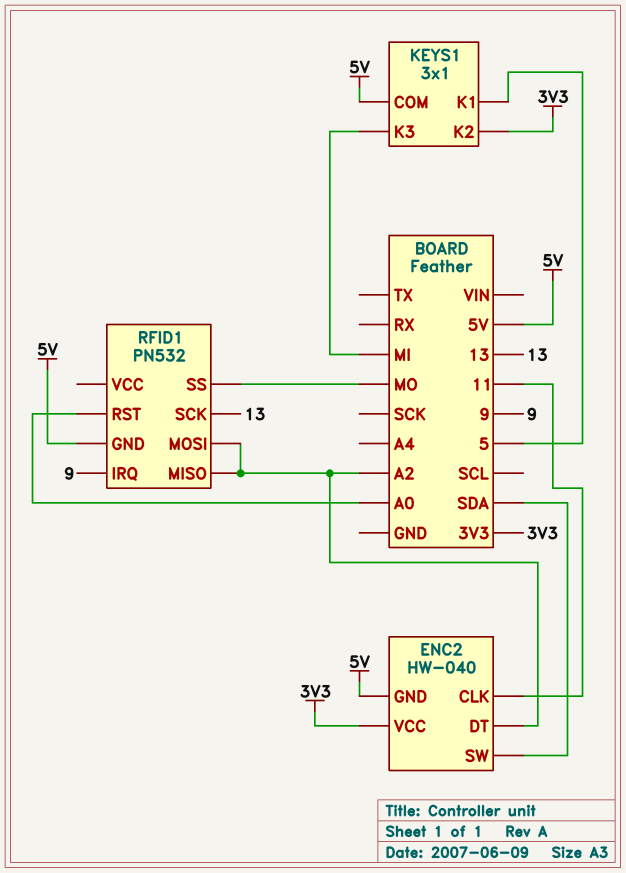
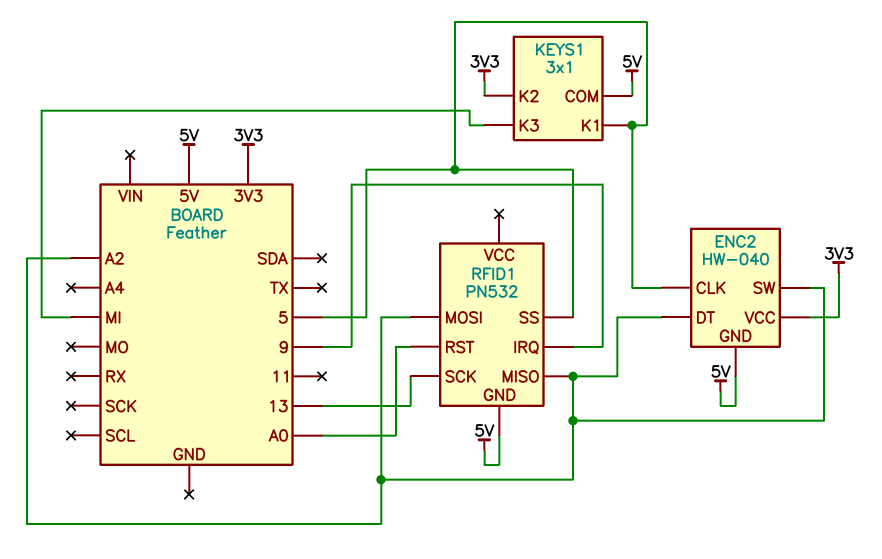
ENC2 pin CLK: 11 -> 5
ENC2 pin SW: SDA -> A2
RFID1 pin SS: MO -> 5

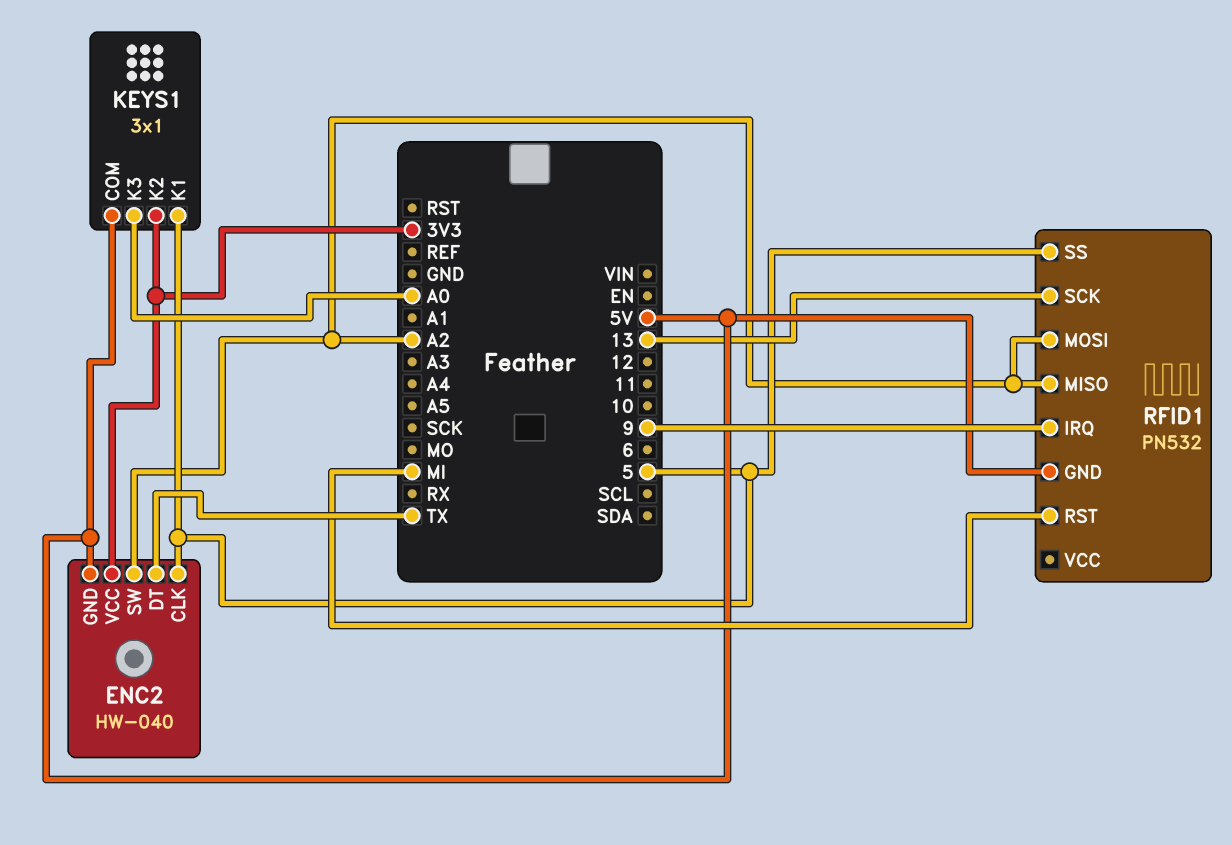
ENC2 pin DT: A2 -> TX
KEYS1 pin K3: MI -> A0
RFID1 pin RST: A0 -> MI

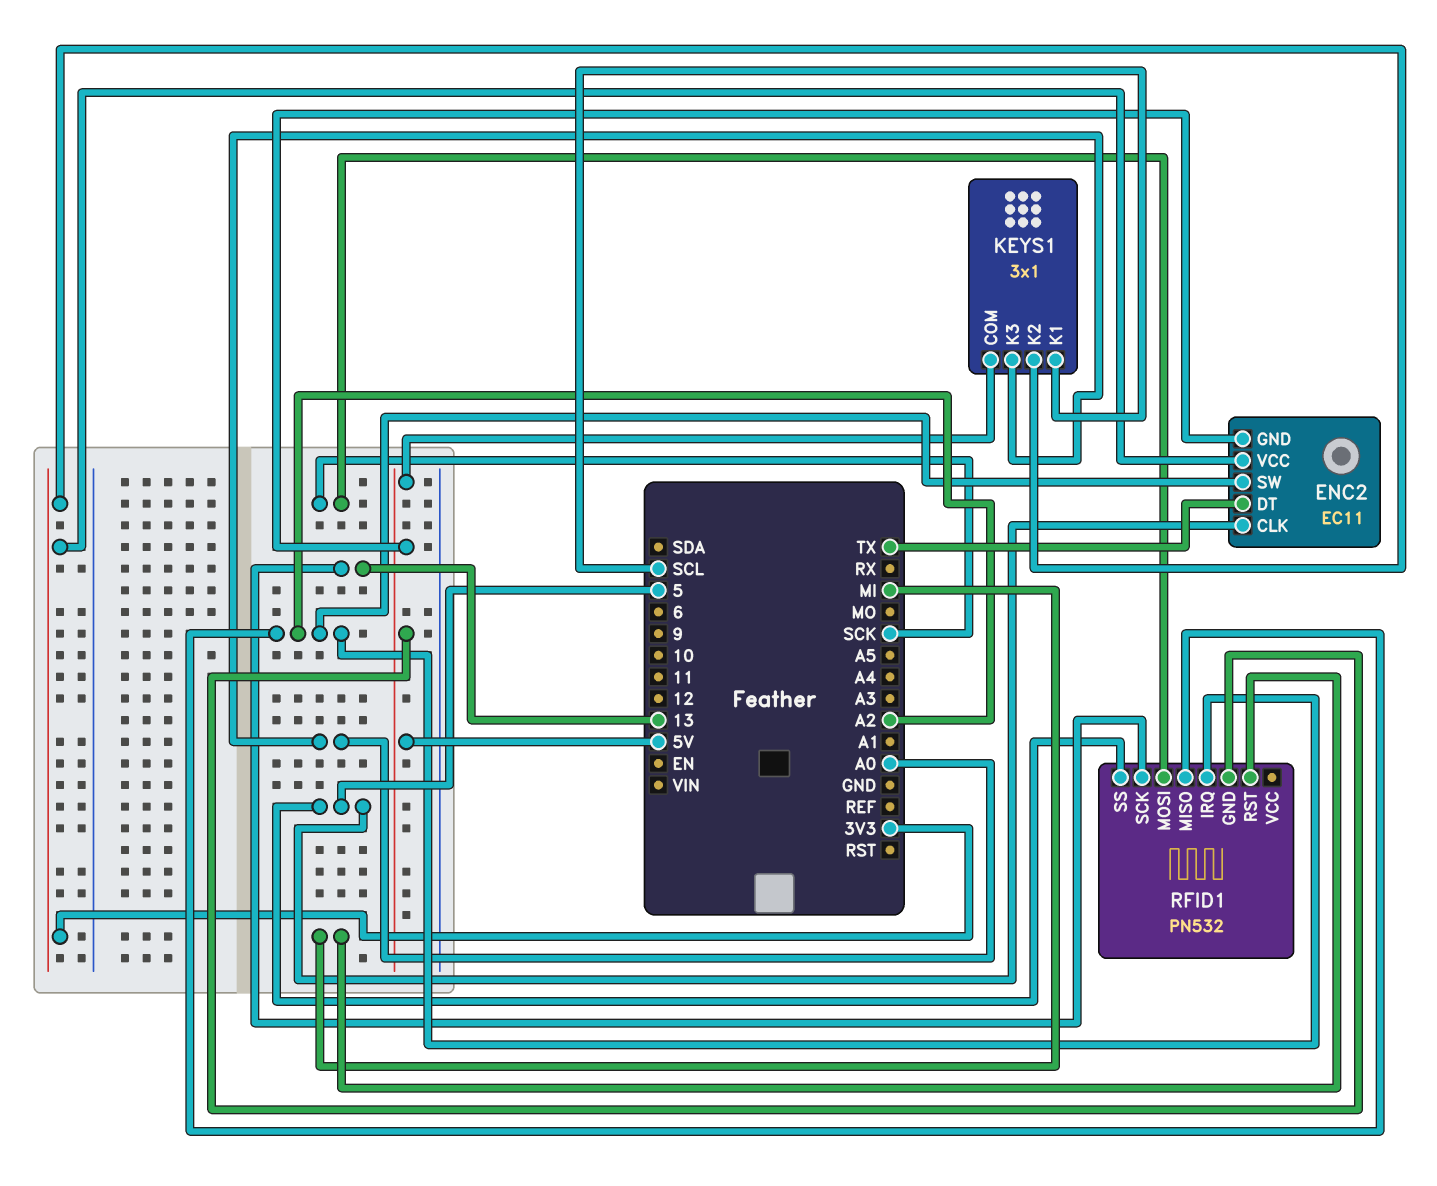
ENC2: HW-040 -> EC11
KEYS1 pin K1: 5 -> SCL
RFID1 pin IRQ: 9 -> A2
RFID1 pin MOSI: A2 -> SCK

